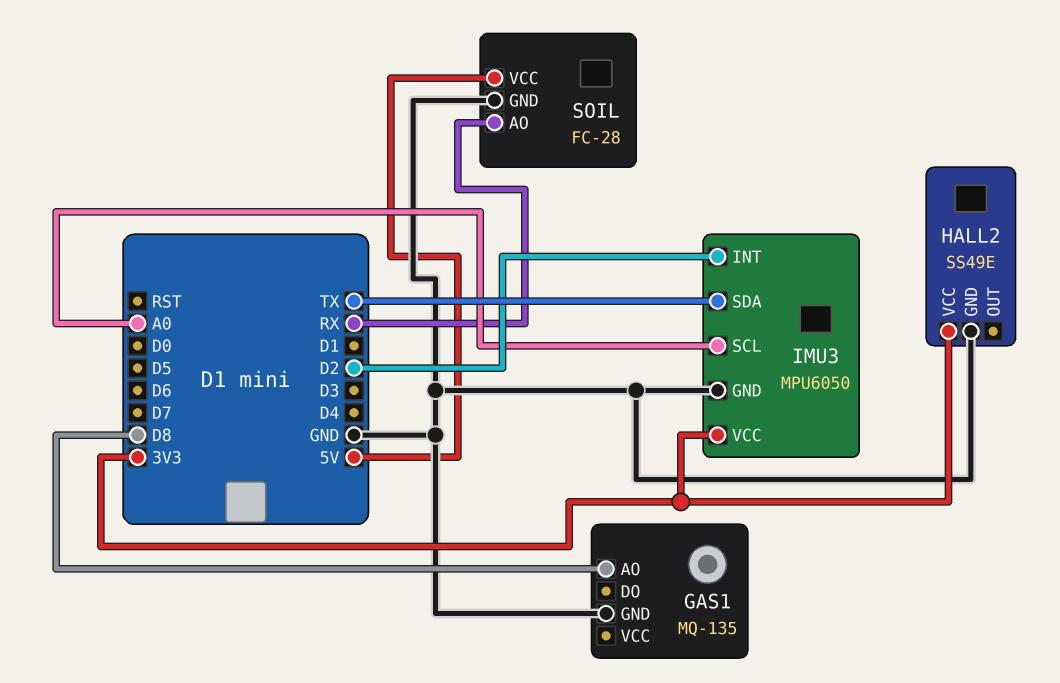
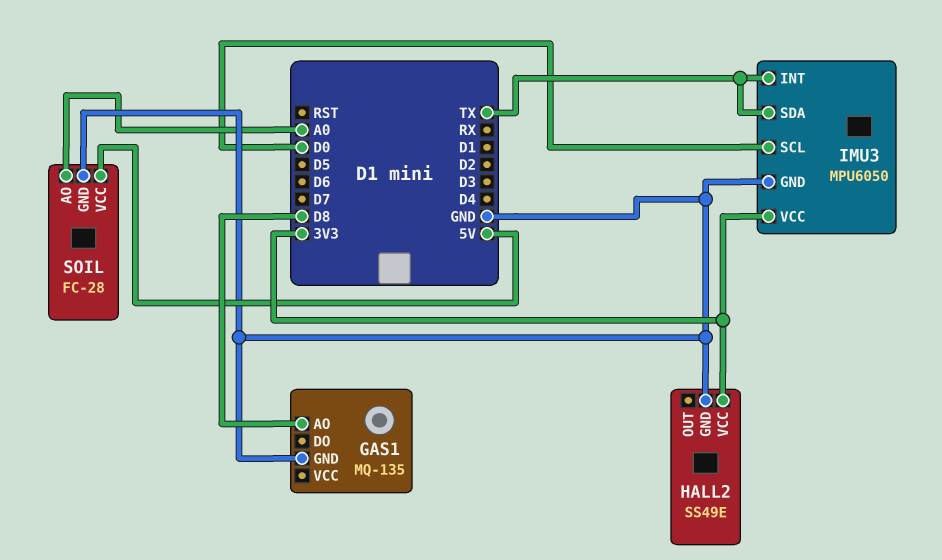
IMU3 pin INT: D2 -> TX
IMU3 pin SCL: A0 -> D0
SOIL pin AO: RX -> A0

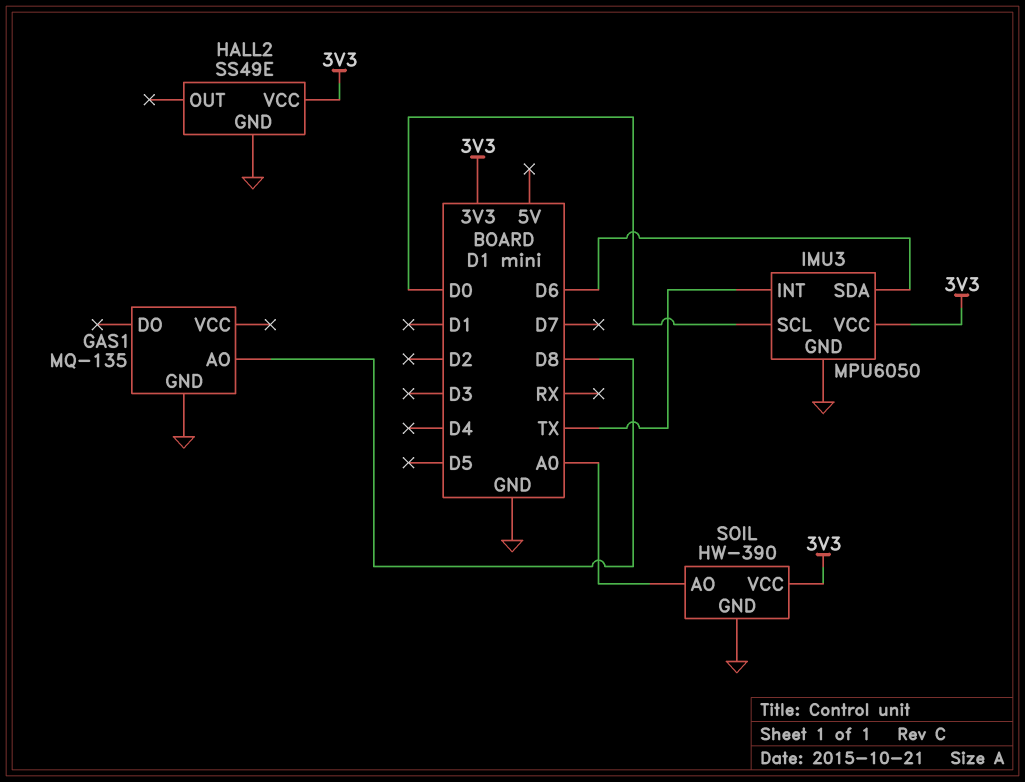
IMU3 pin SDA: TX -> D6
SOIL: FC-28 -> HW-390
SOIL pin VCC: 5V -> 3V3

